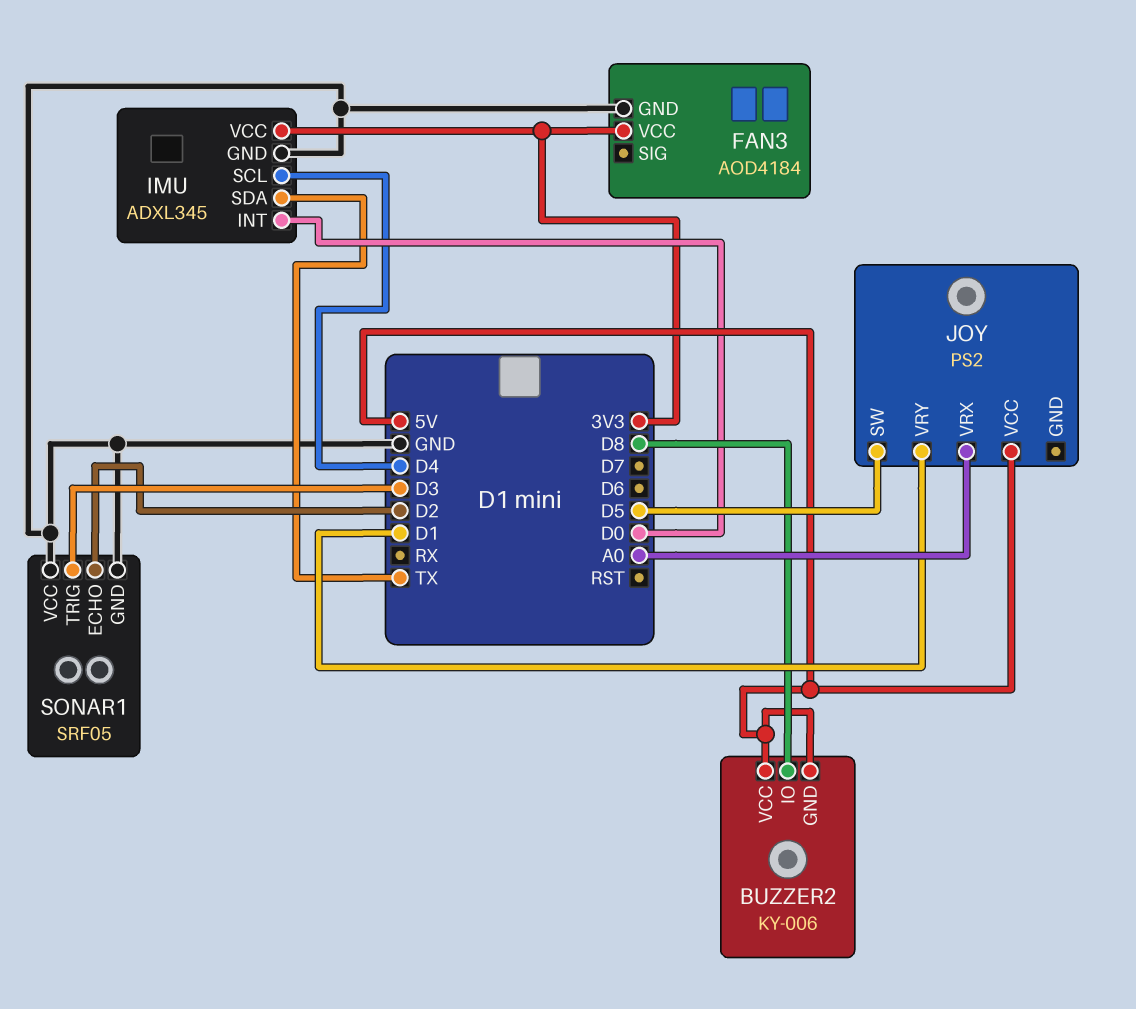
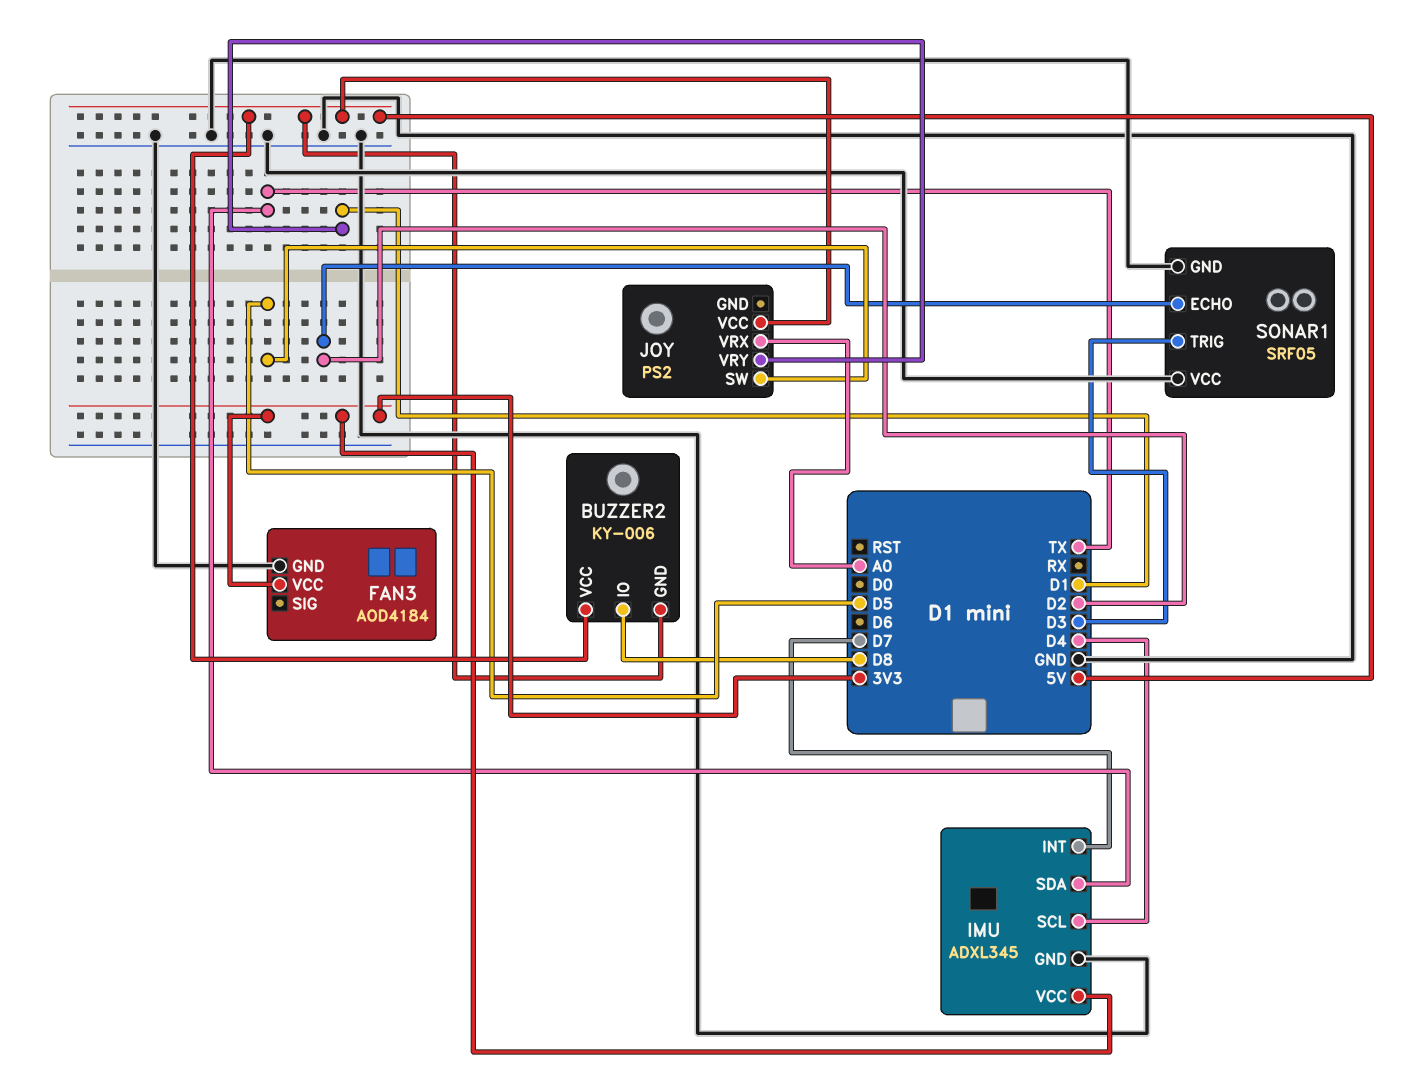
IMU pin INT: D0 -> D7

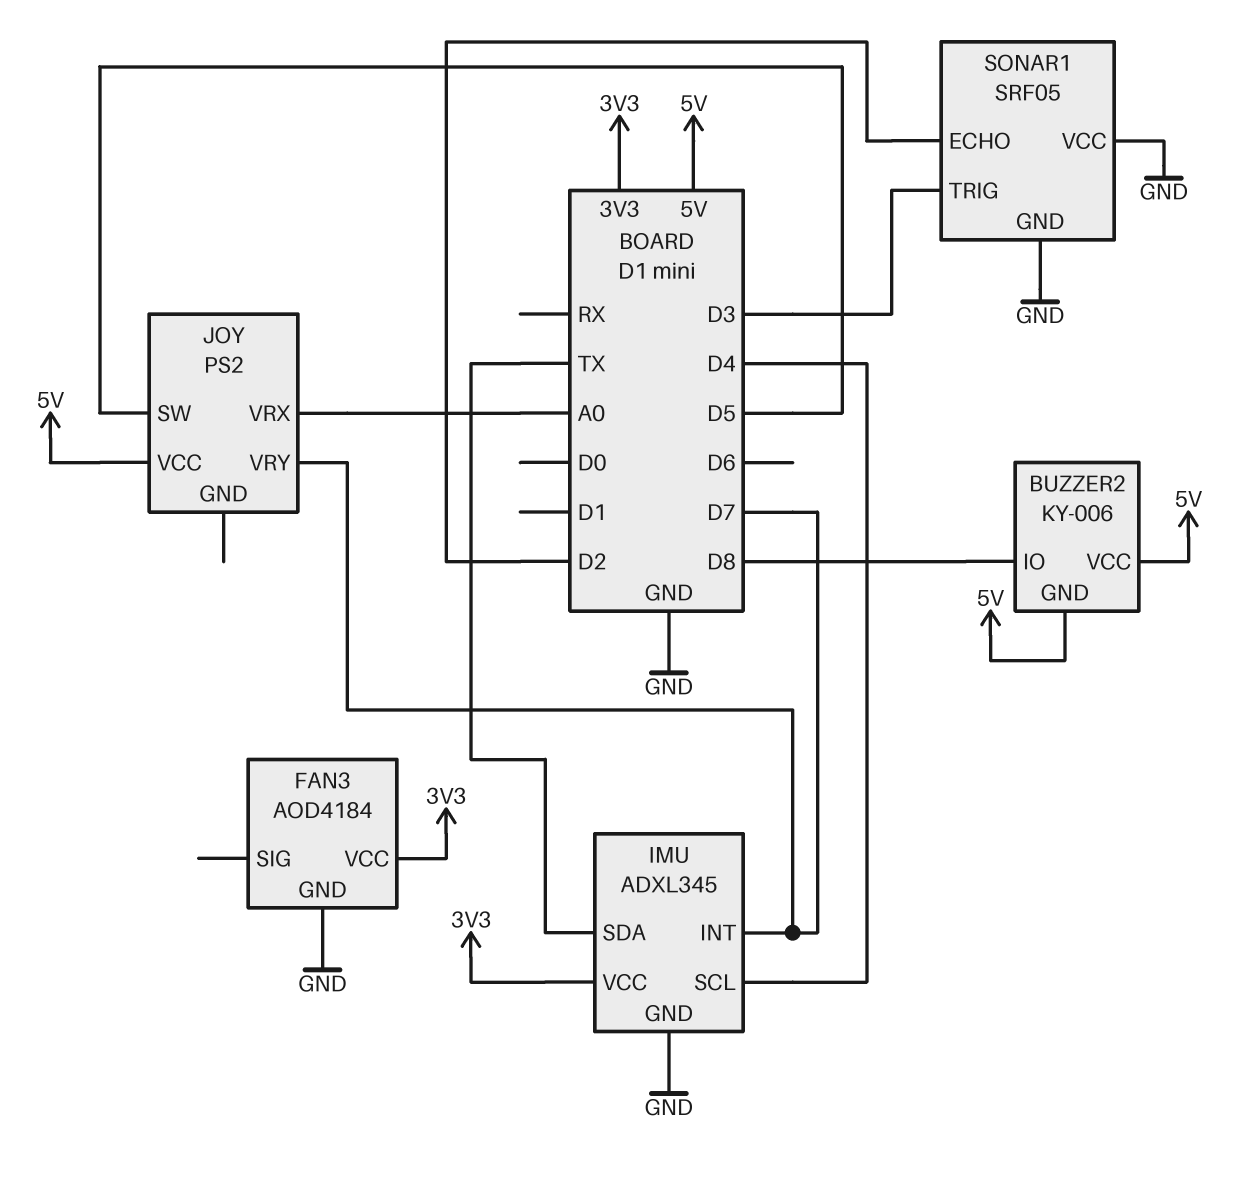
JOY pin VRY: D1 -> D7

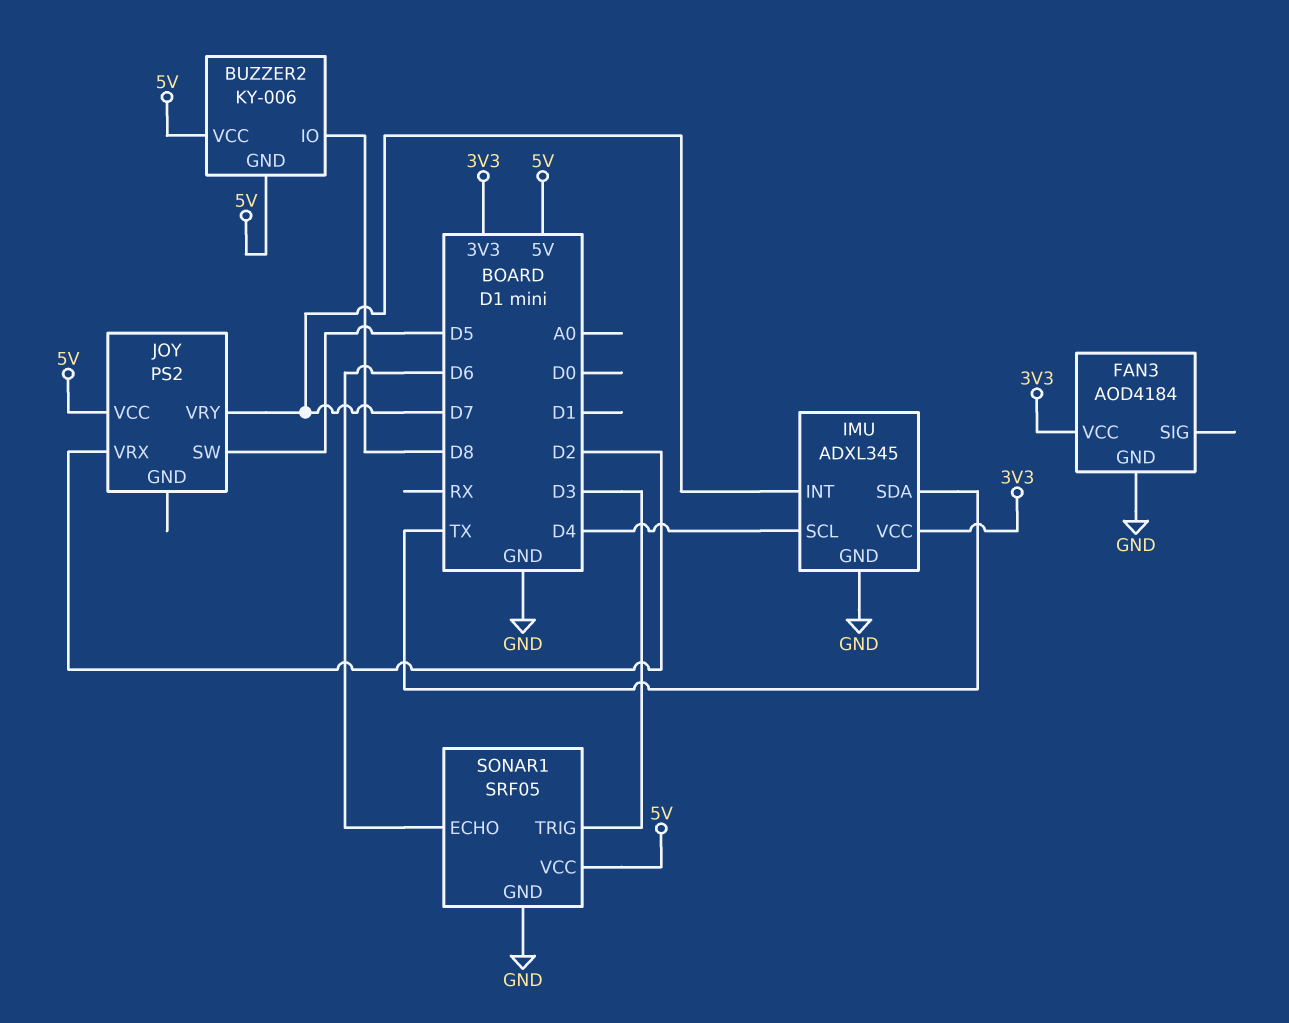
JOY pin VRX: A0 -> D2
SONAR1 pin ECHO: D2 -> D6
SONAR1 pin VCC: GND -> 5V

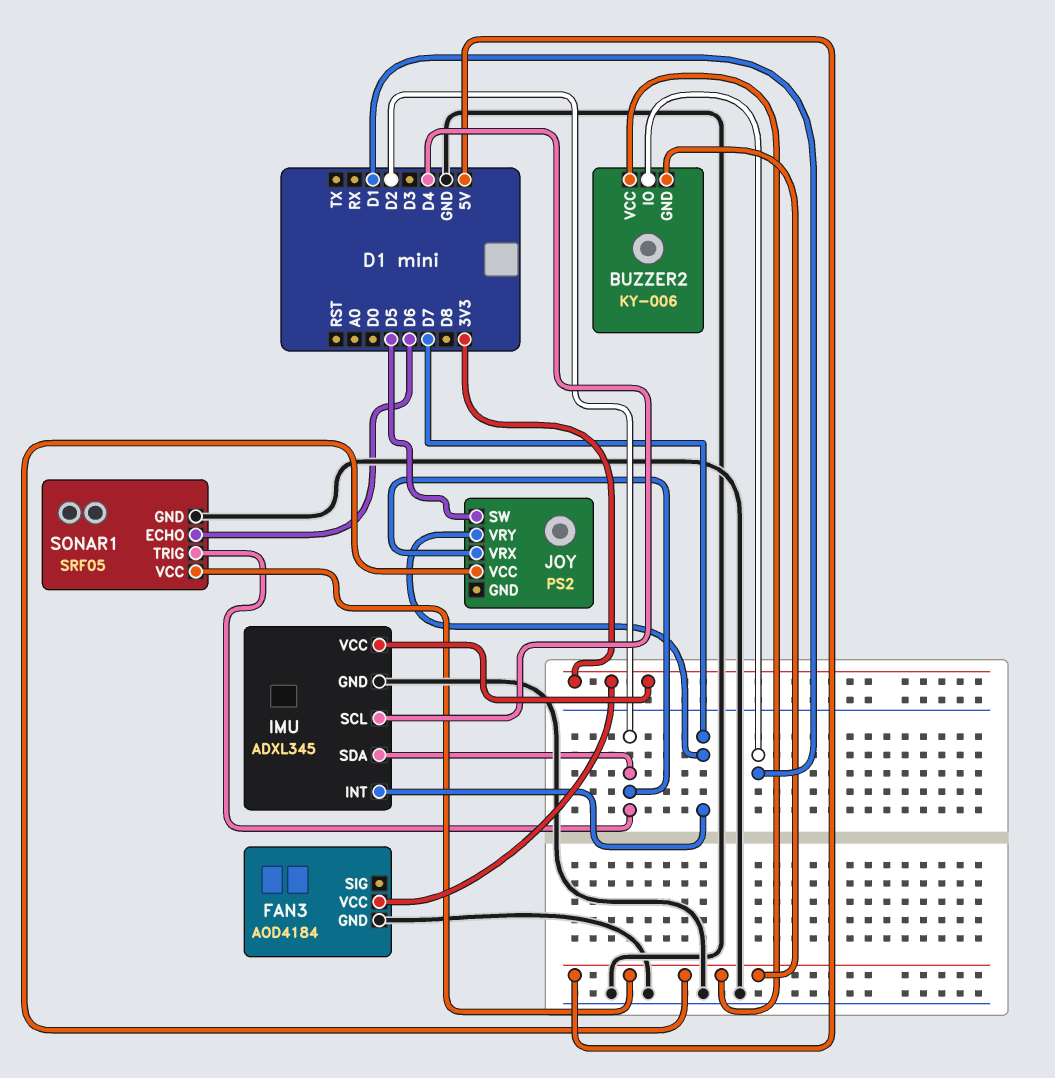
BUZZER2 pin IO: D8 -> D1
IMU pin SDA: TX -> D2
SONAR1 pin TRIG: D3 -> D2

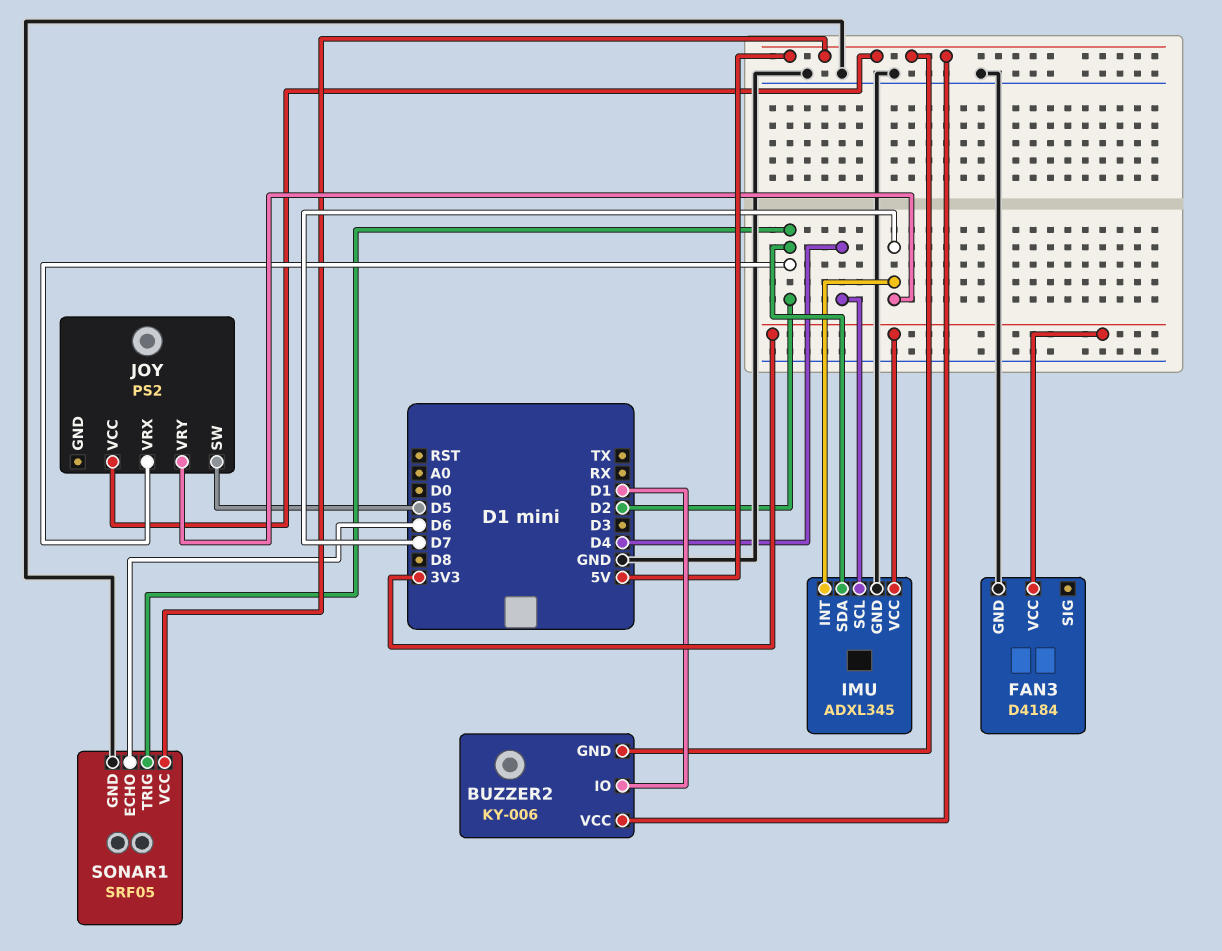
FAN3: AOD4184 -> D4184

